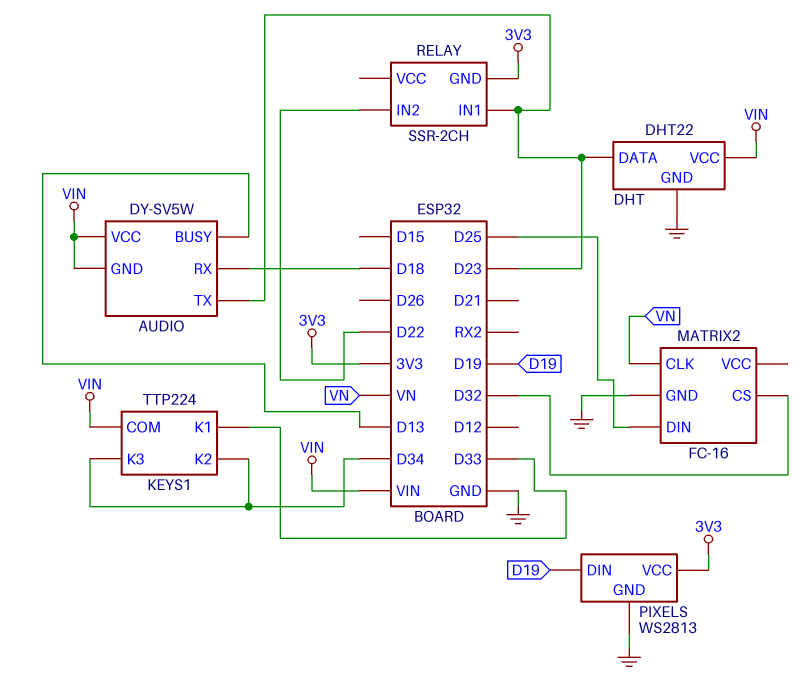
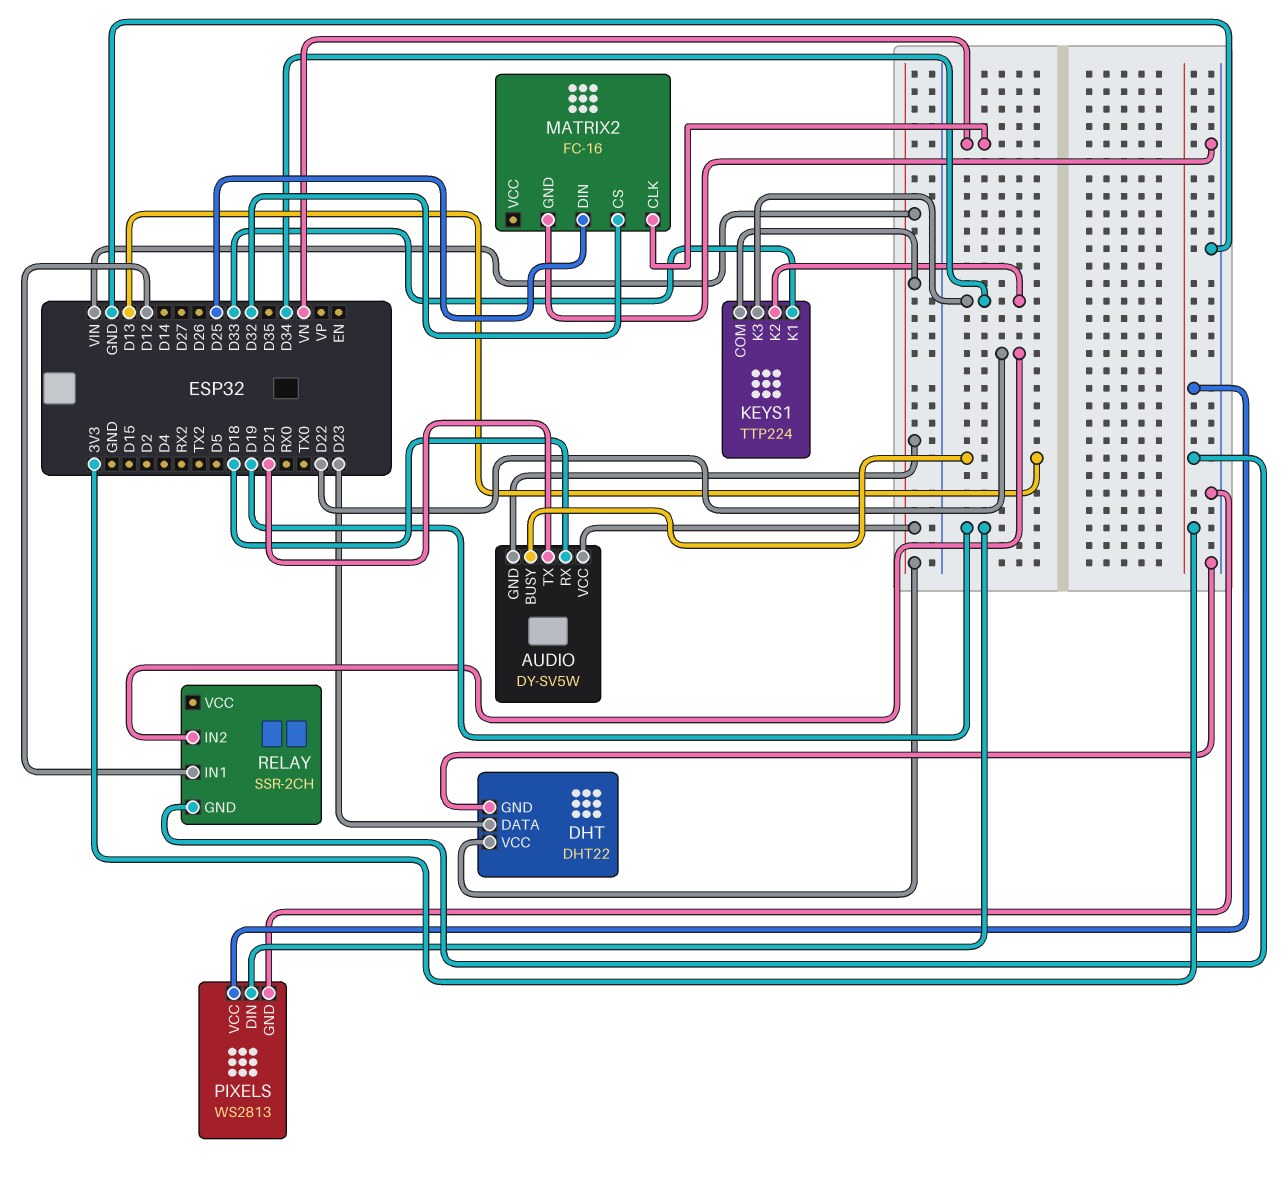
AUDIO pin TX: D23 -> D21
RELAY pin IN1: D23 -> D12

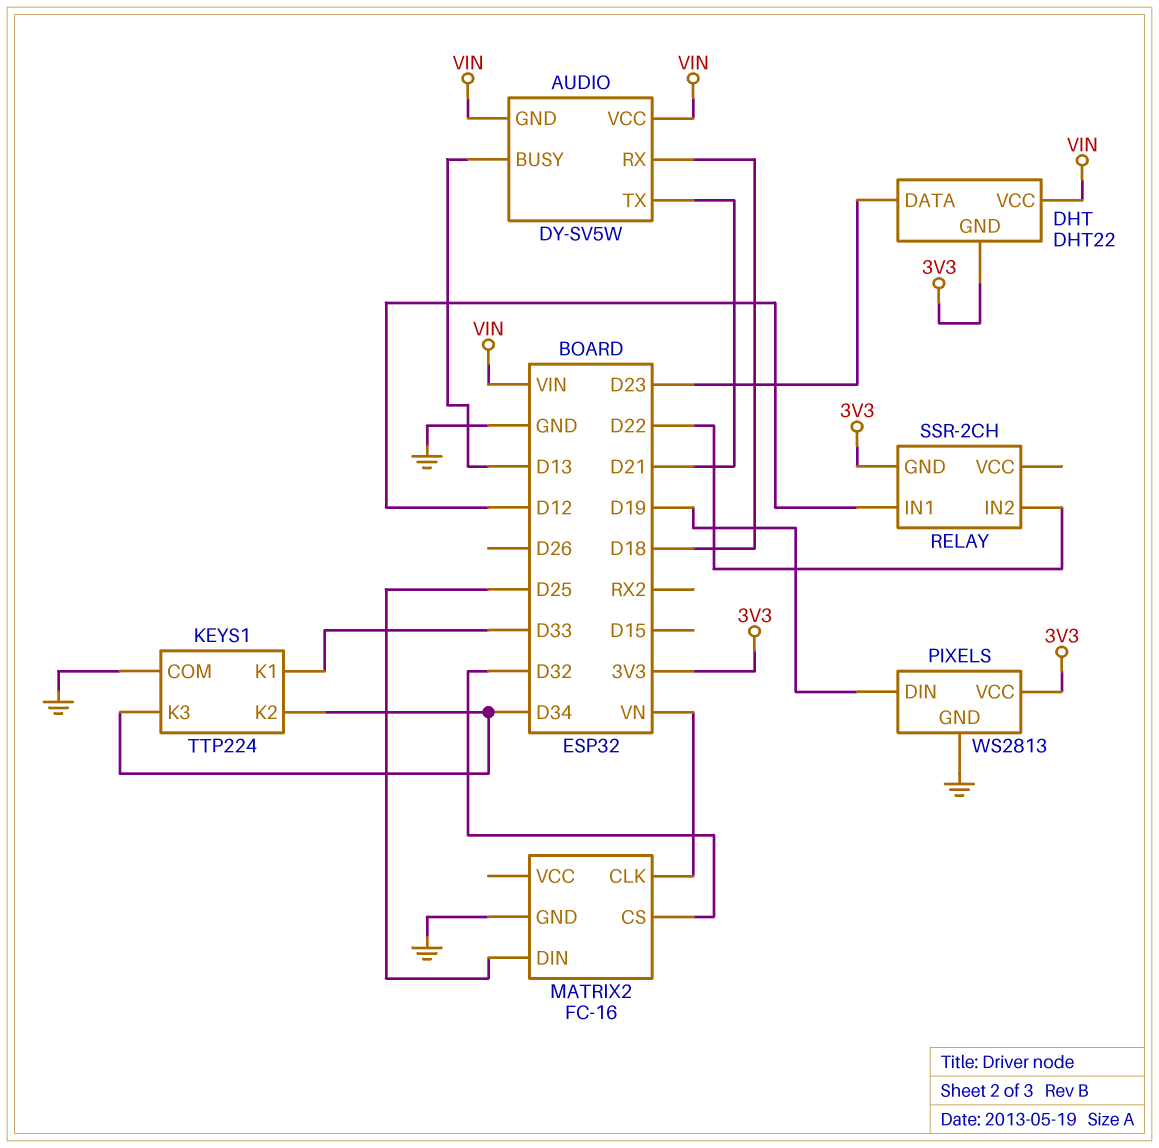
DHT pin GND: GND -> 3V3
KEYS1 pin COM: VIN -> GND

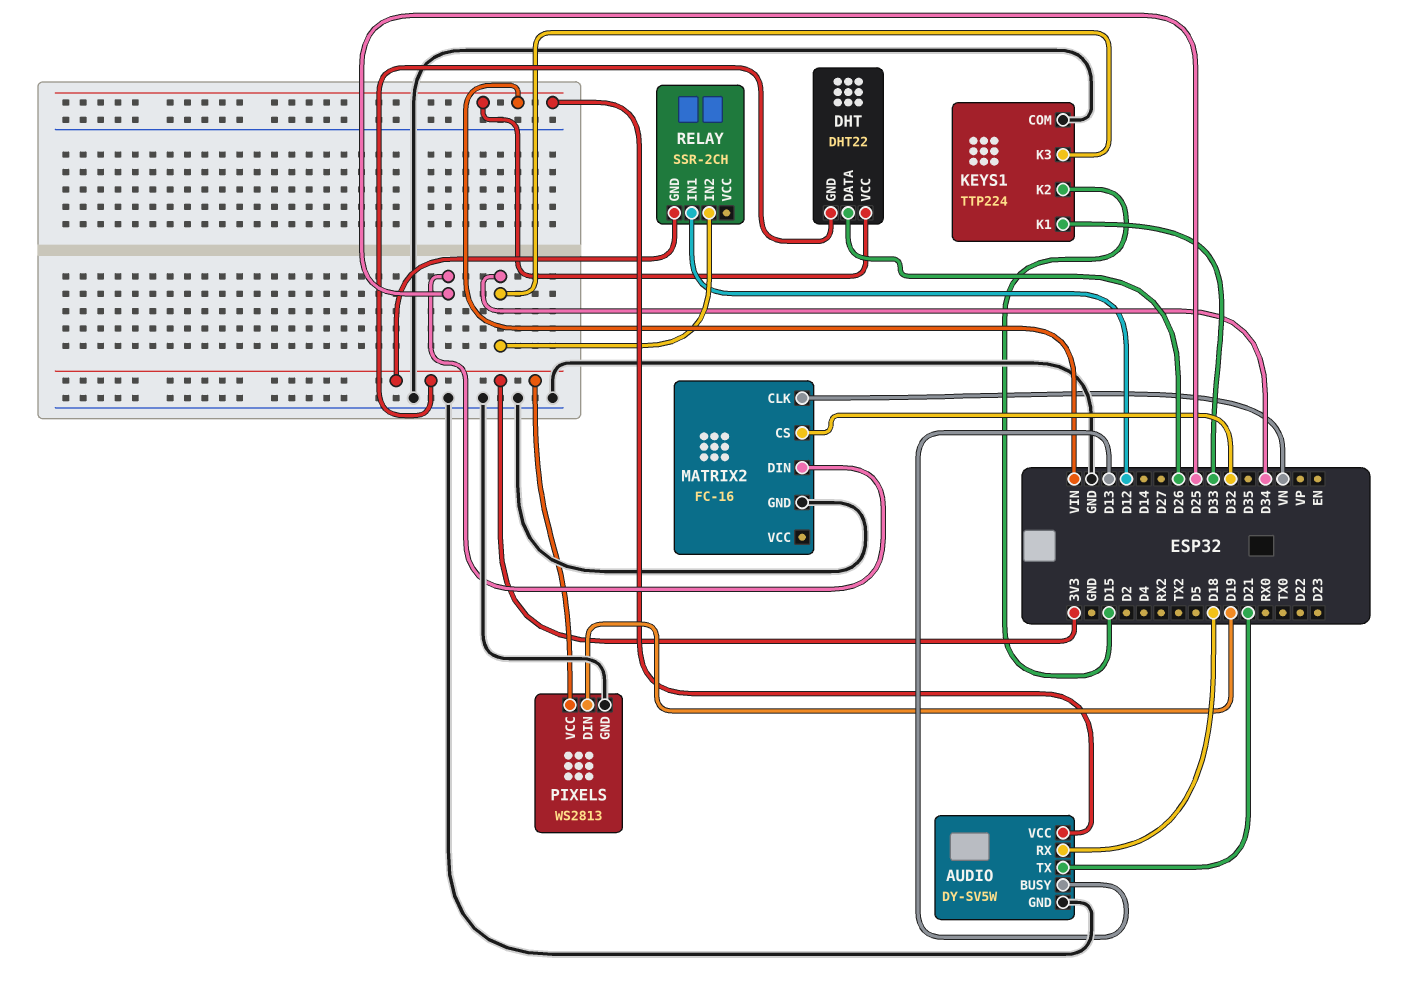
AUDIO pin GND: VIN -> GND
DHT pin DATA: D23 -> D26
KEYS1 pin K2: D34 -> D15
RELAY pin IN2: D22 -> D34

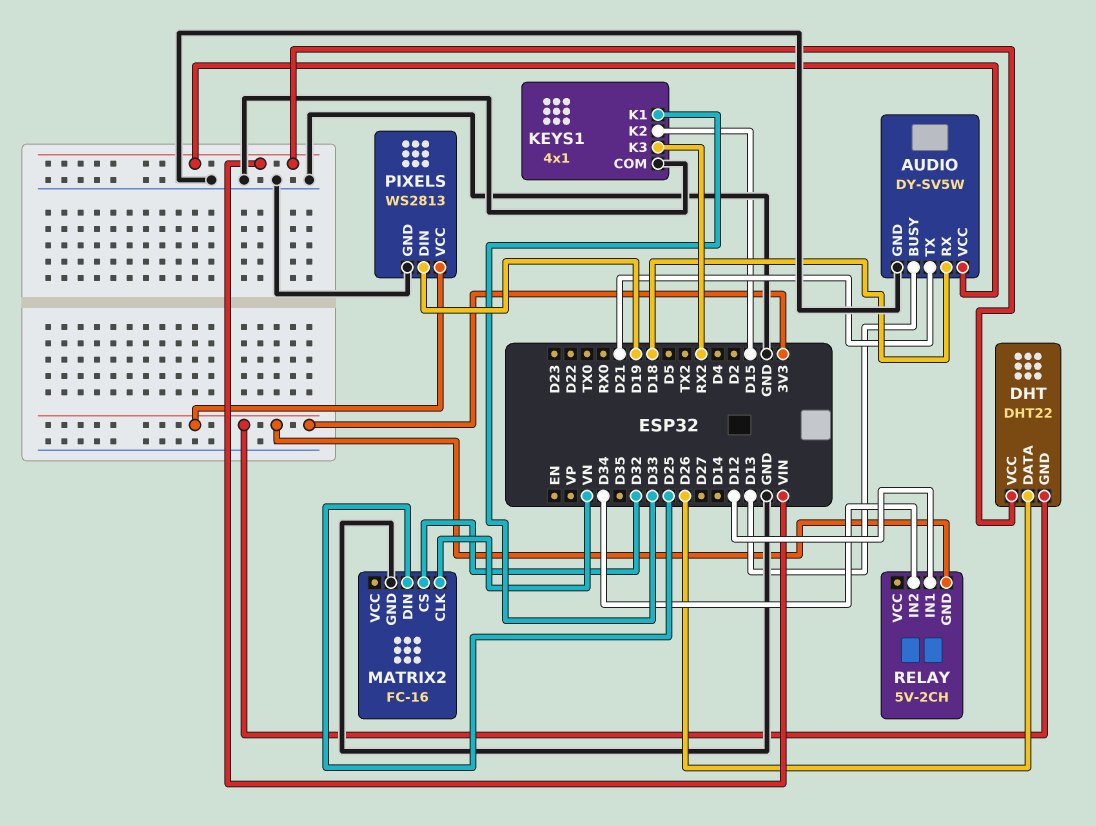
KEYS1: TTP224 -> 4x1
KEYS1 pin K3: D34 -> RX2
RELAY: SSR-2CH -> 5V-2CH

